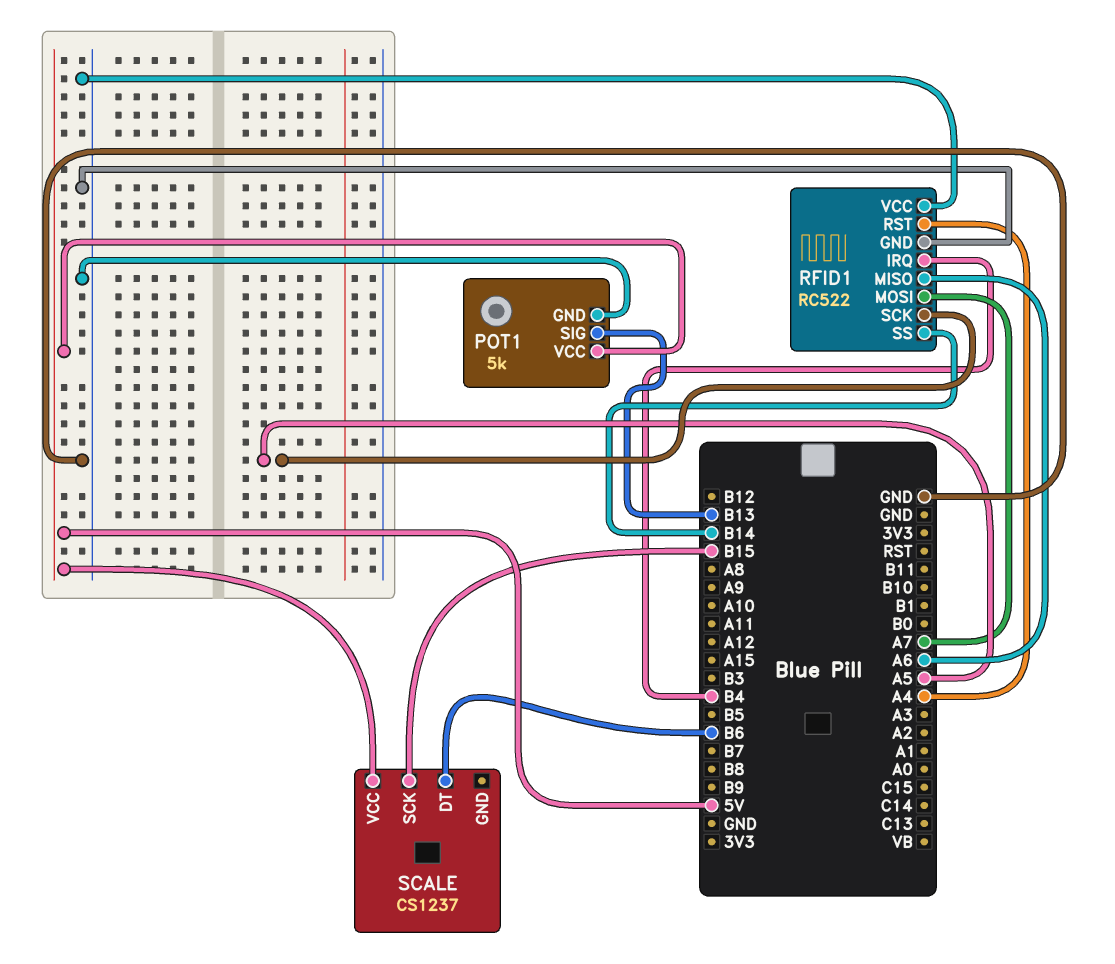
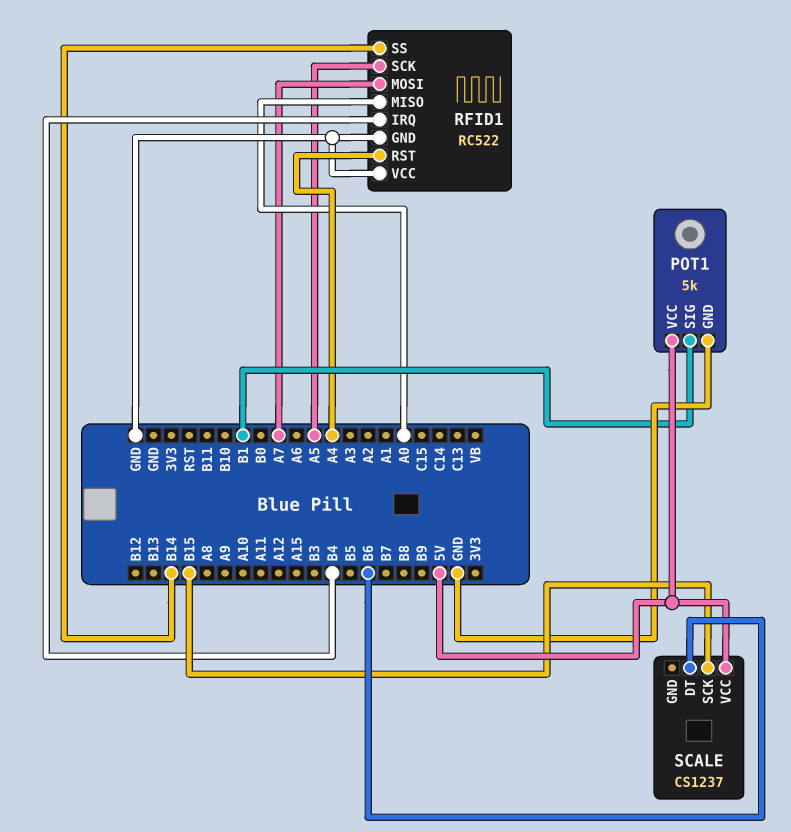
POT1 pin SIG: B13 -> B1
RFID1 pin MISO: A6 -> A0

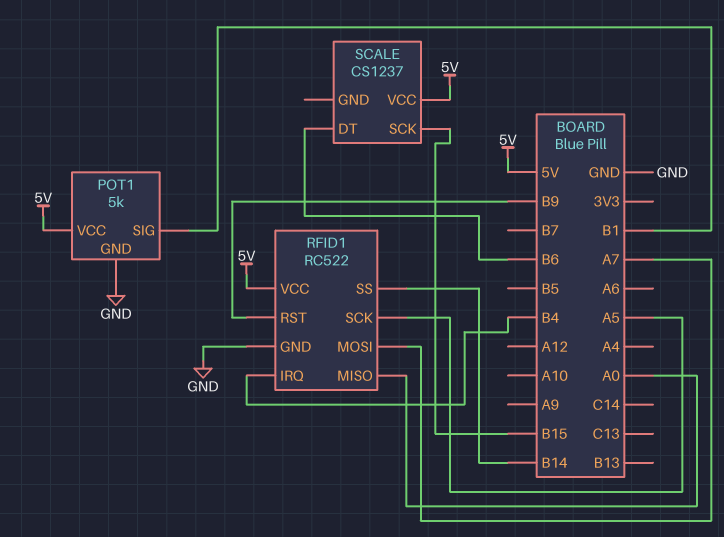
RFID1 pin RST: A4 -> B9
RFID1 pin VCC: GND -> 5V

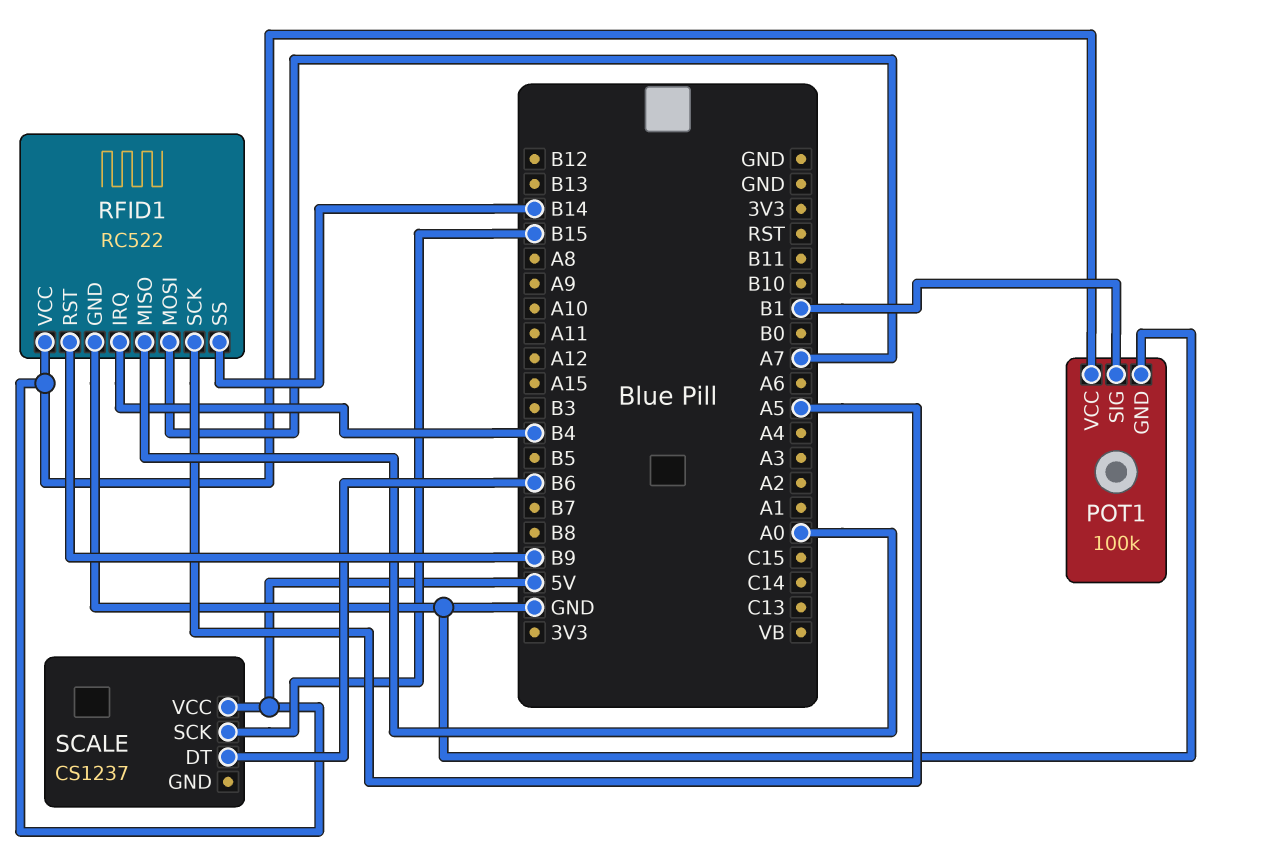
POT1: 5k -> 100k

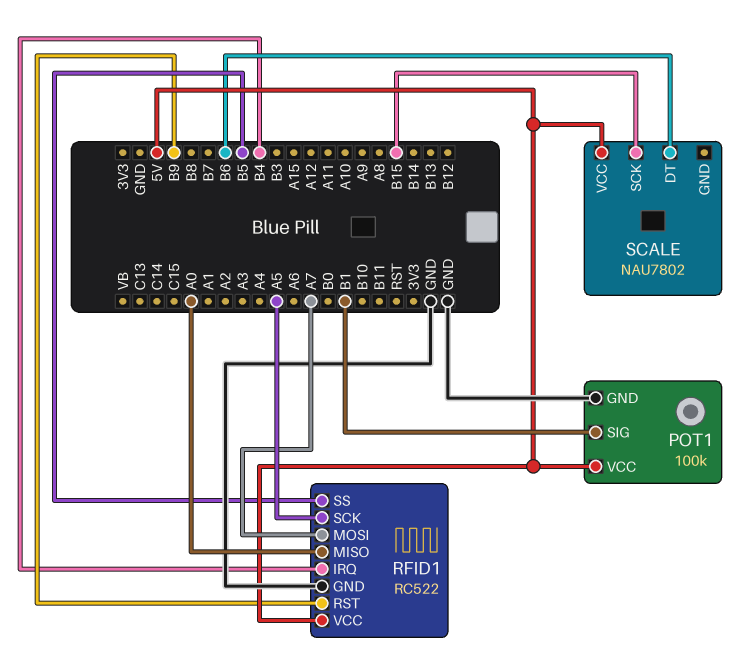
RFID1 pin SS: B14 -> B5
SCALE: CS1237 -> NAU7802

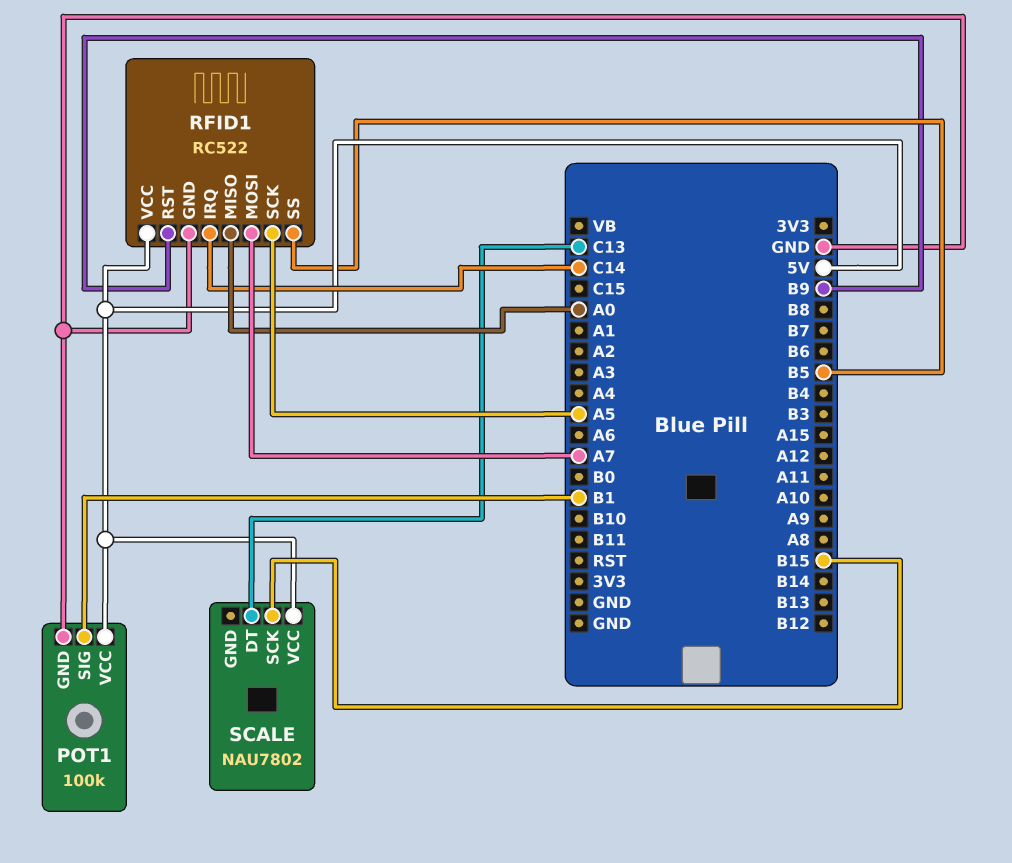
RFID1 pin IRQ: B4 -> C14
SCALE pin DT: B6 -> C13

